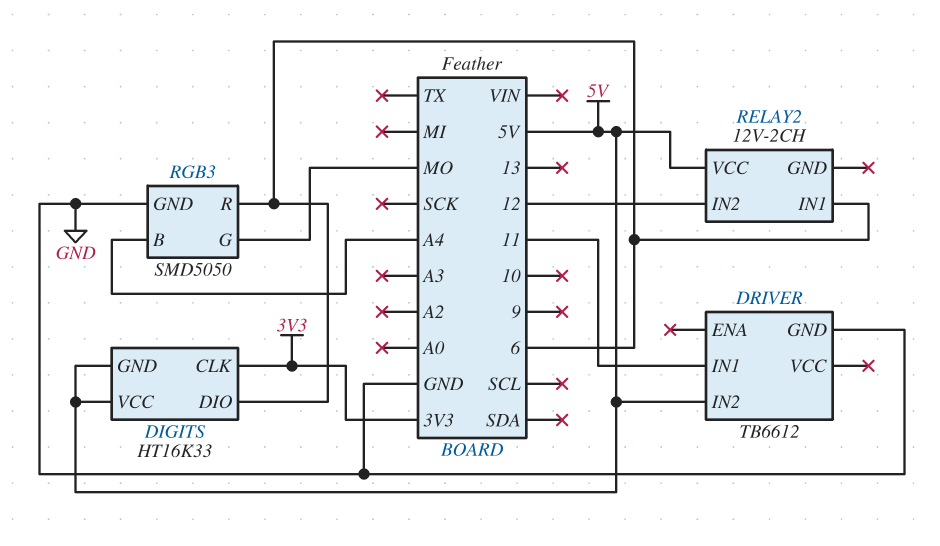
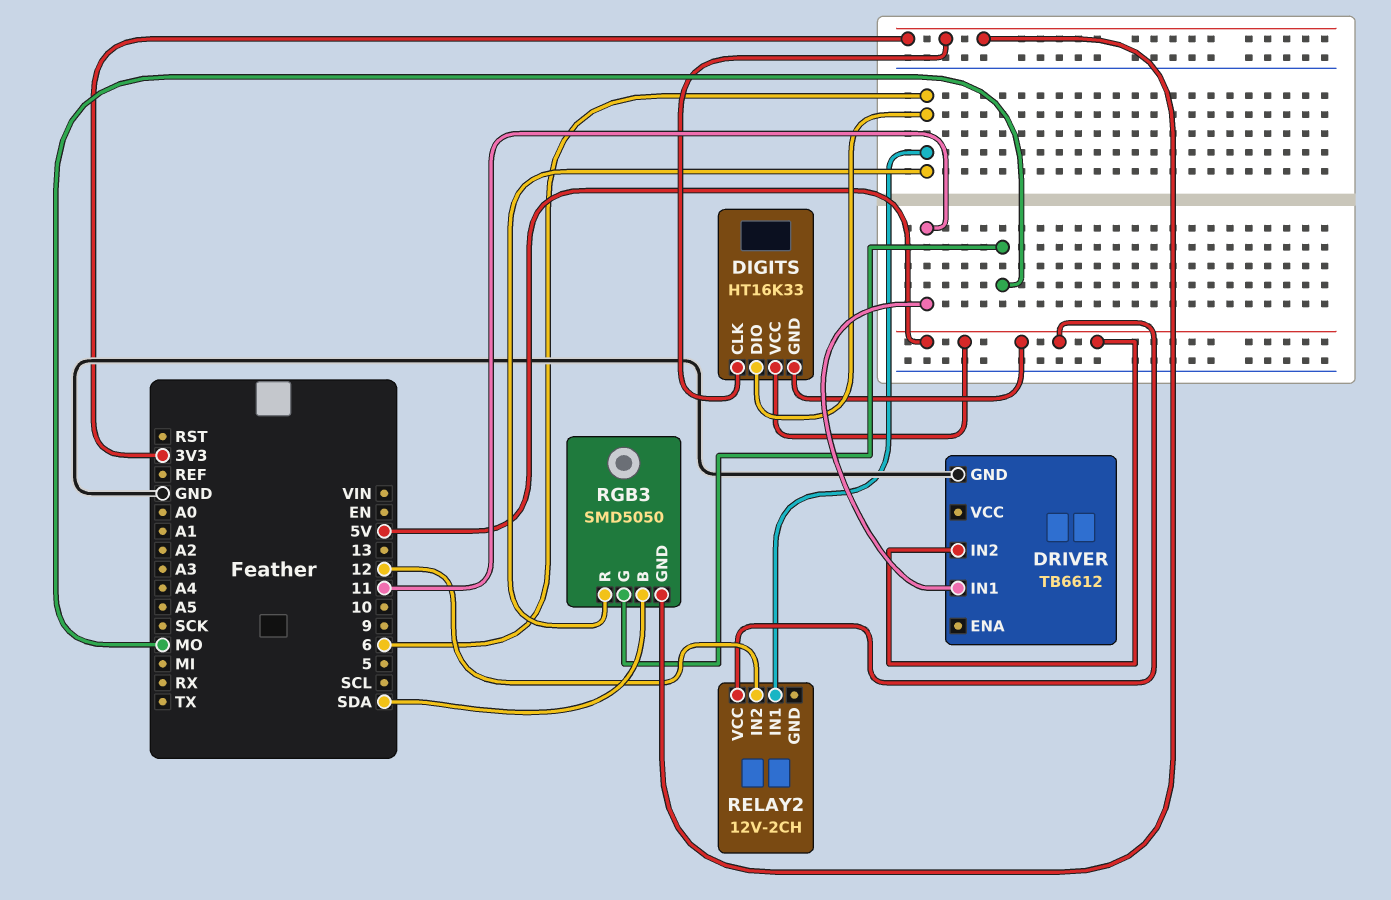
RGB3 pin B: A4 -> SDA
RGB3 pin GND: GND -> 3V3

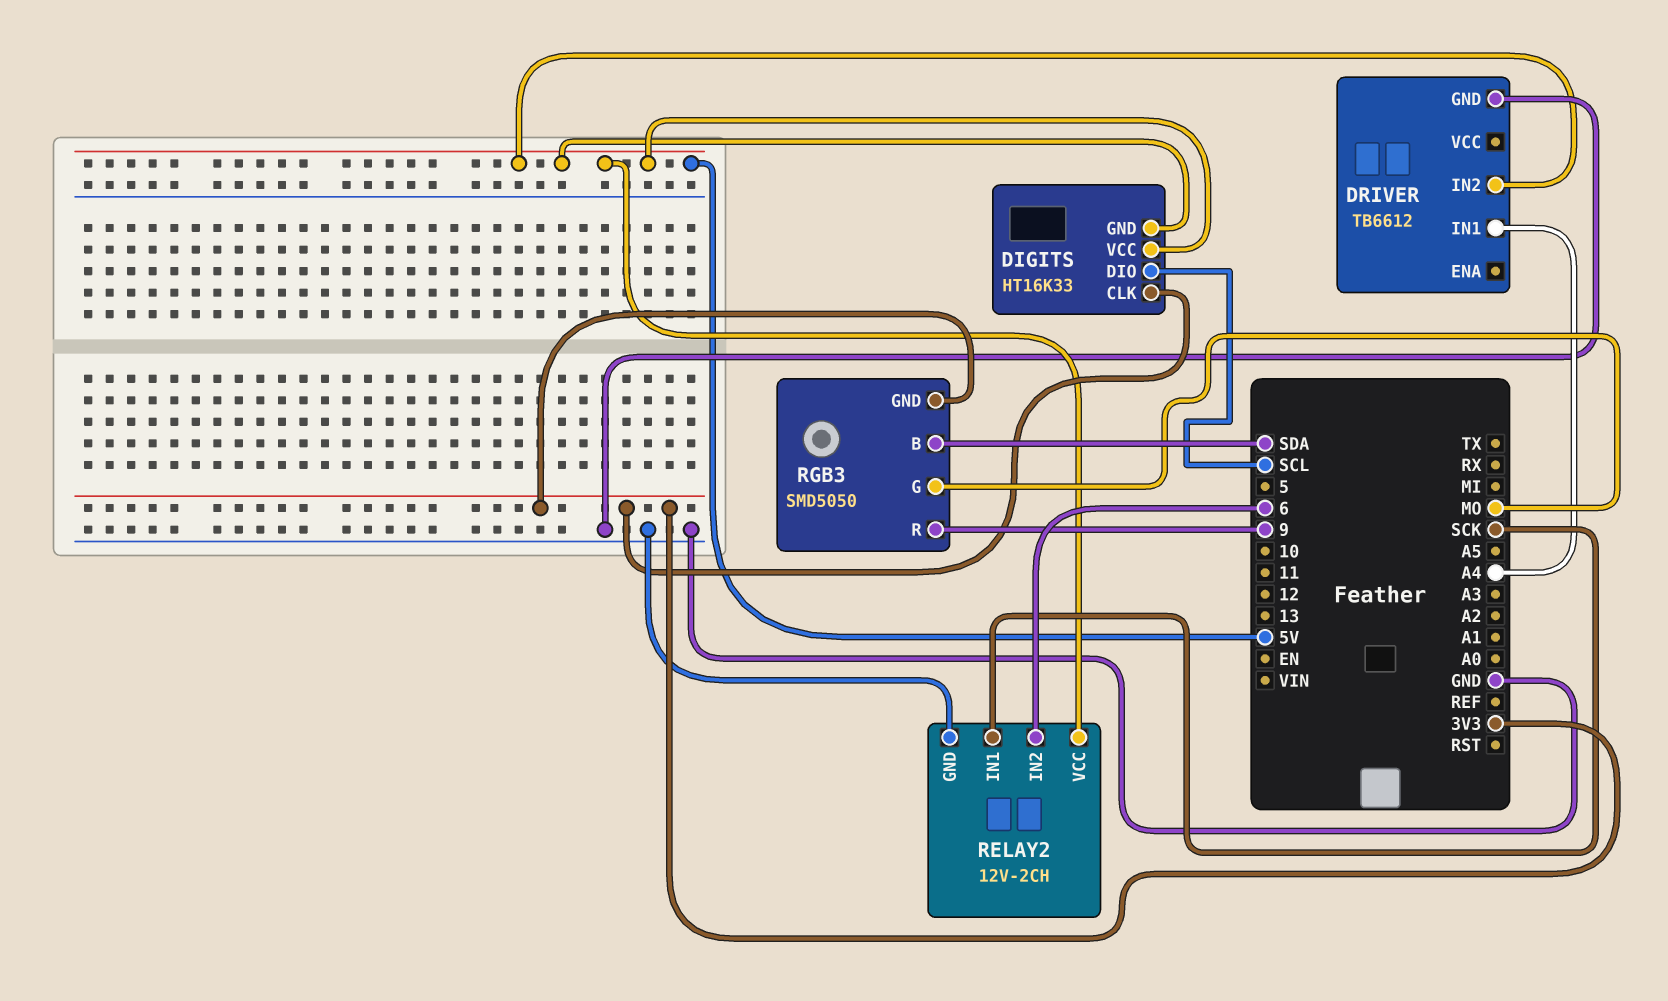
DIGITS pin DIO: 6 -> SCL
DRIVER pin IN1: 11 -> A4
RELAY2 pin GND: none -> GND
RELAY2 pin IN1: 6 -> SCK
RELAY2 pin IN2: 12 -> 6
RGB3 pin R: 6 -> 9

